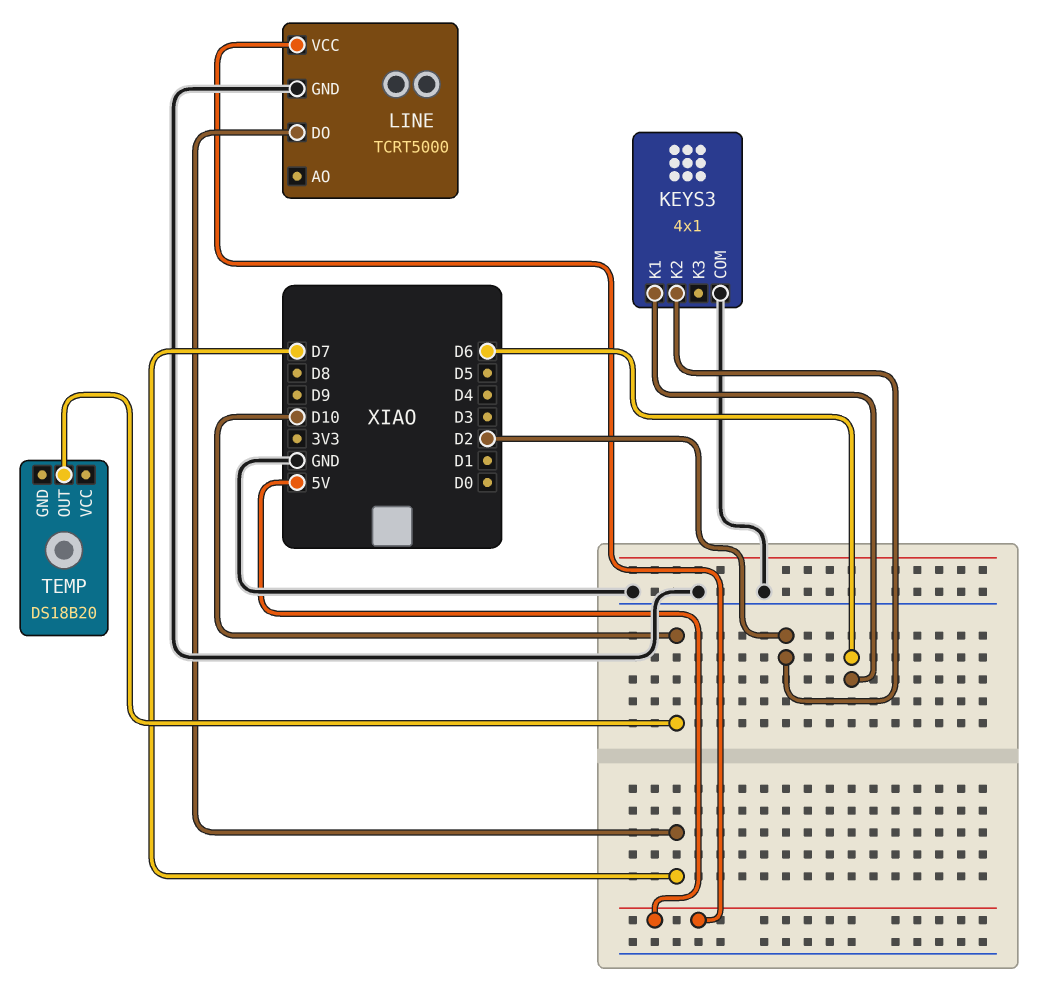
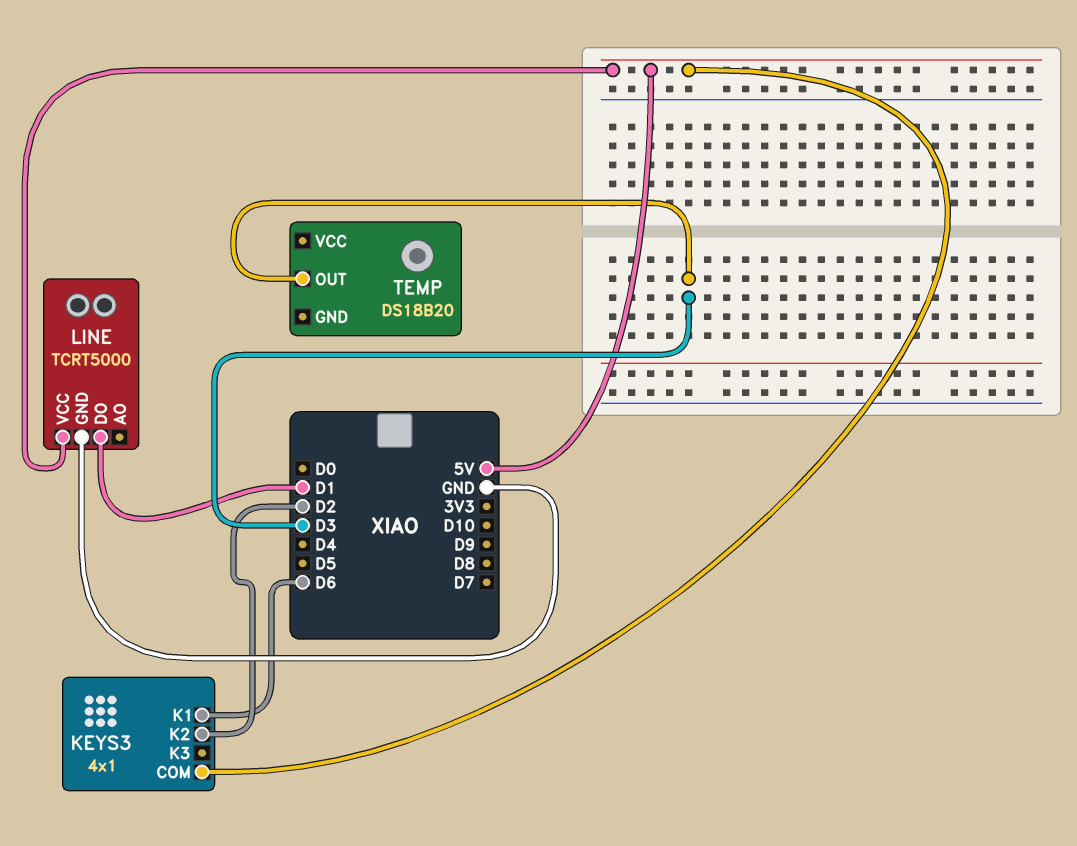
KEYS3 pin COM: GND -> 5V
LINE pin DO: D7 -> D1
TEMP pin OUT: D10 -> D3

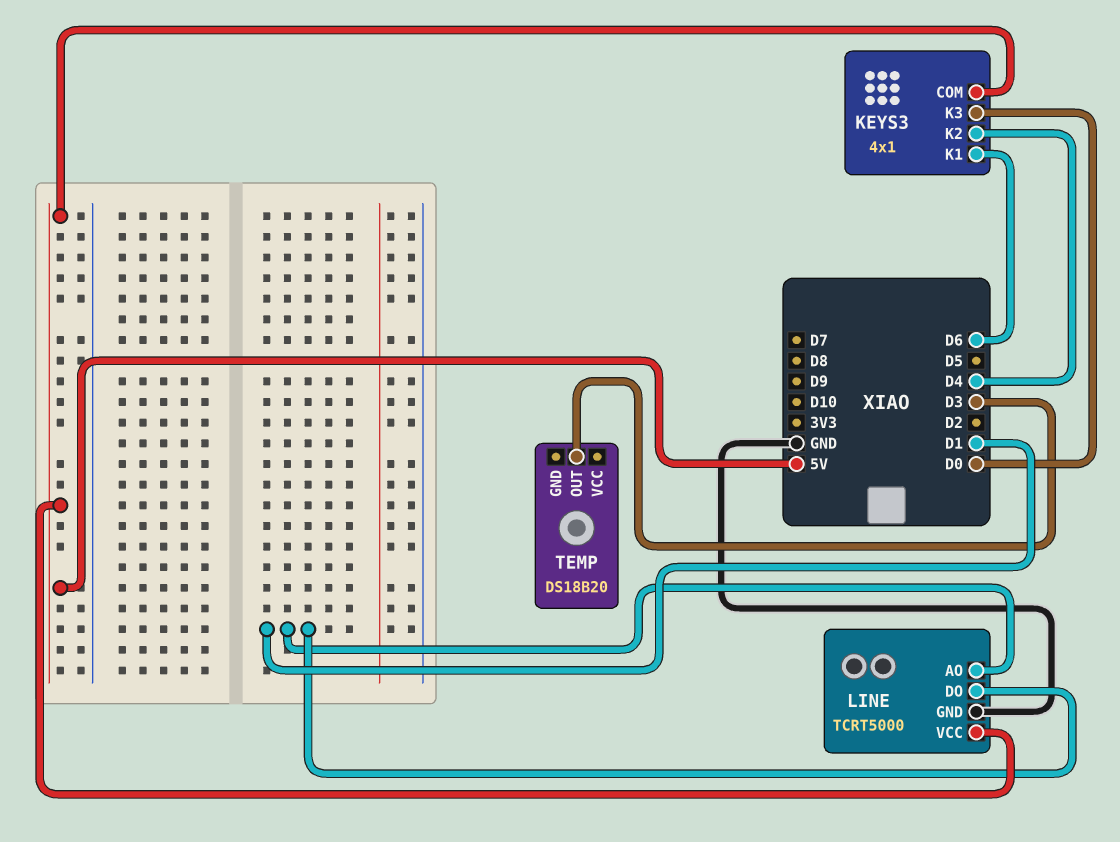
KEYS3 pin K2: D2 -> D4
KEYS3 pin K3: none -> D0
LINE pin AO: none -> D1

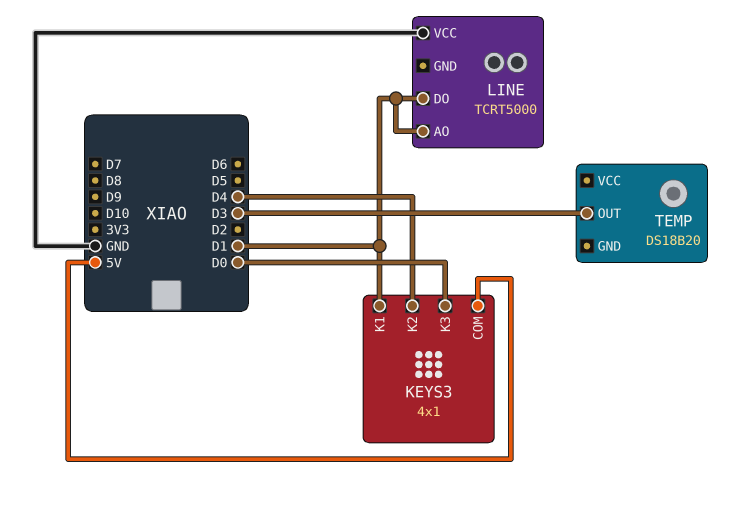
KEYS3 pin K1: D6 -> D1
LINE pin GND: GND -> none
LINE pin VCC: 5V -> GND

